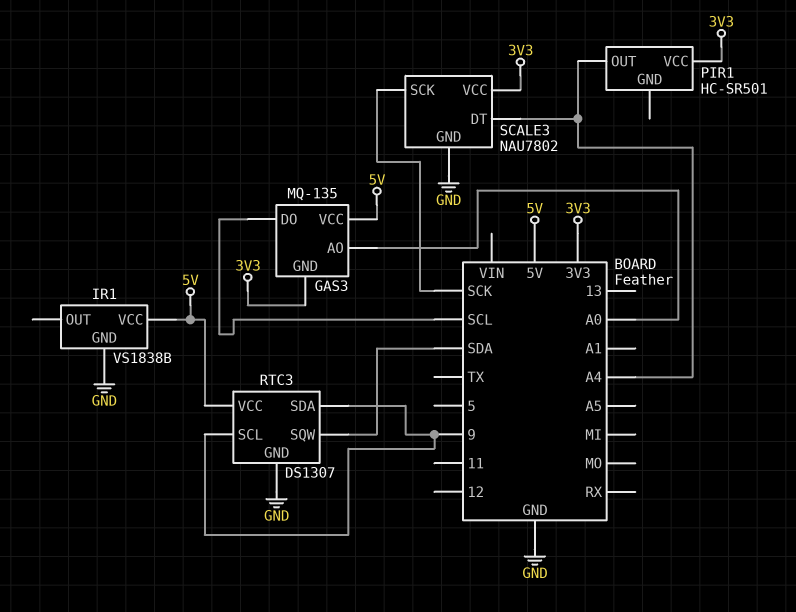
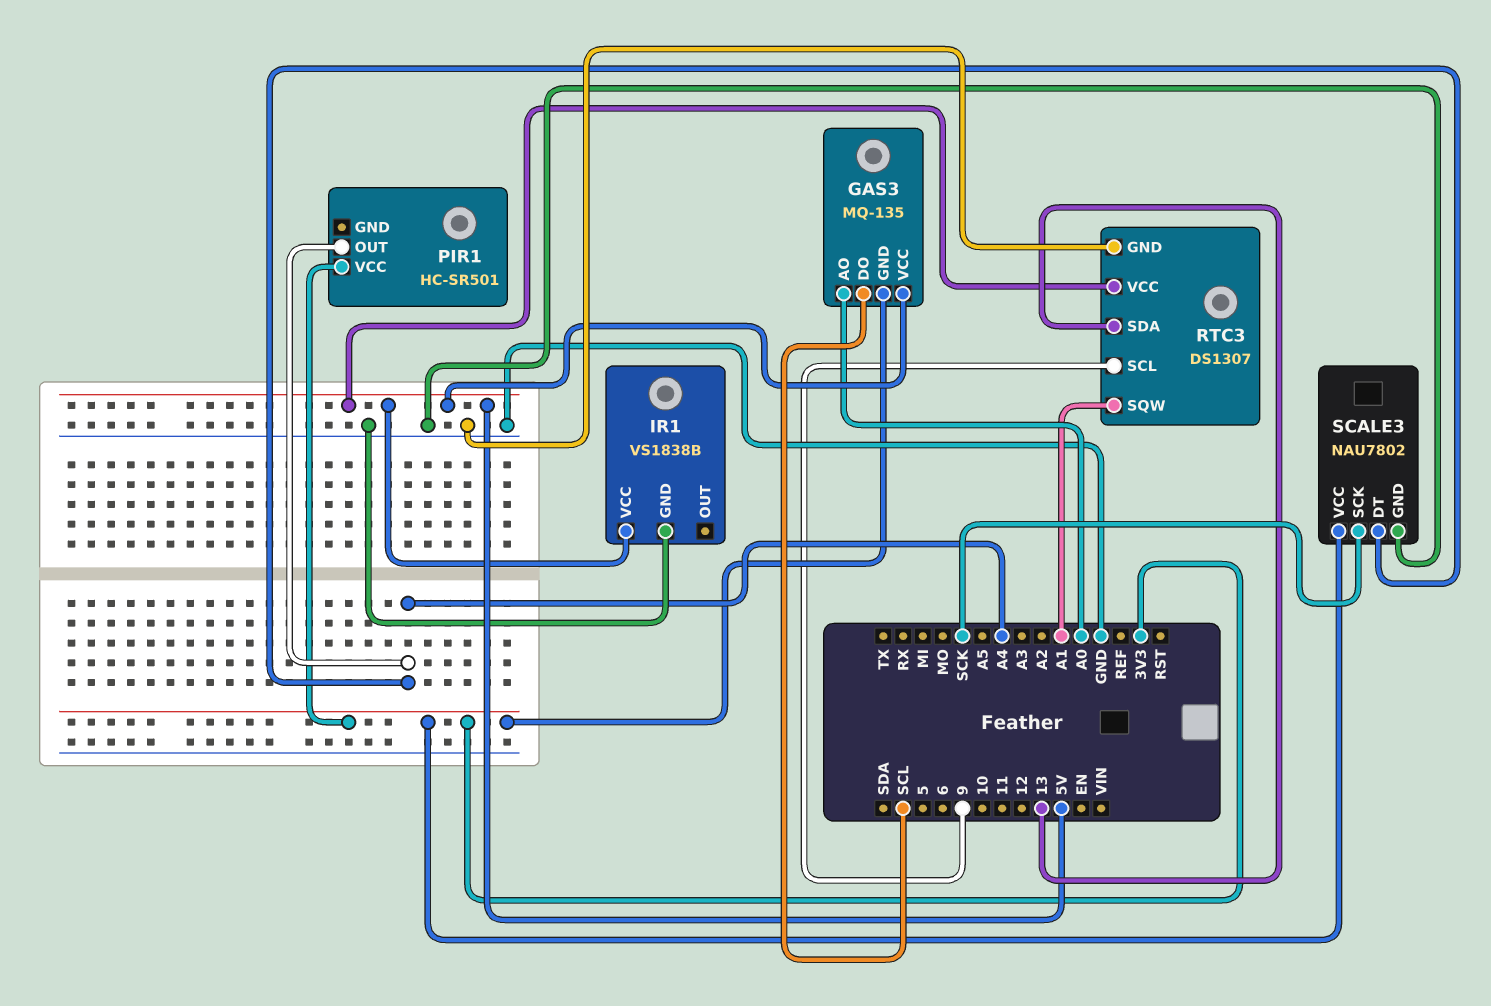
RTC3 pin SDA: 9 -> 13
RTC3 pin SQW: SDA -> A1

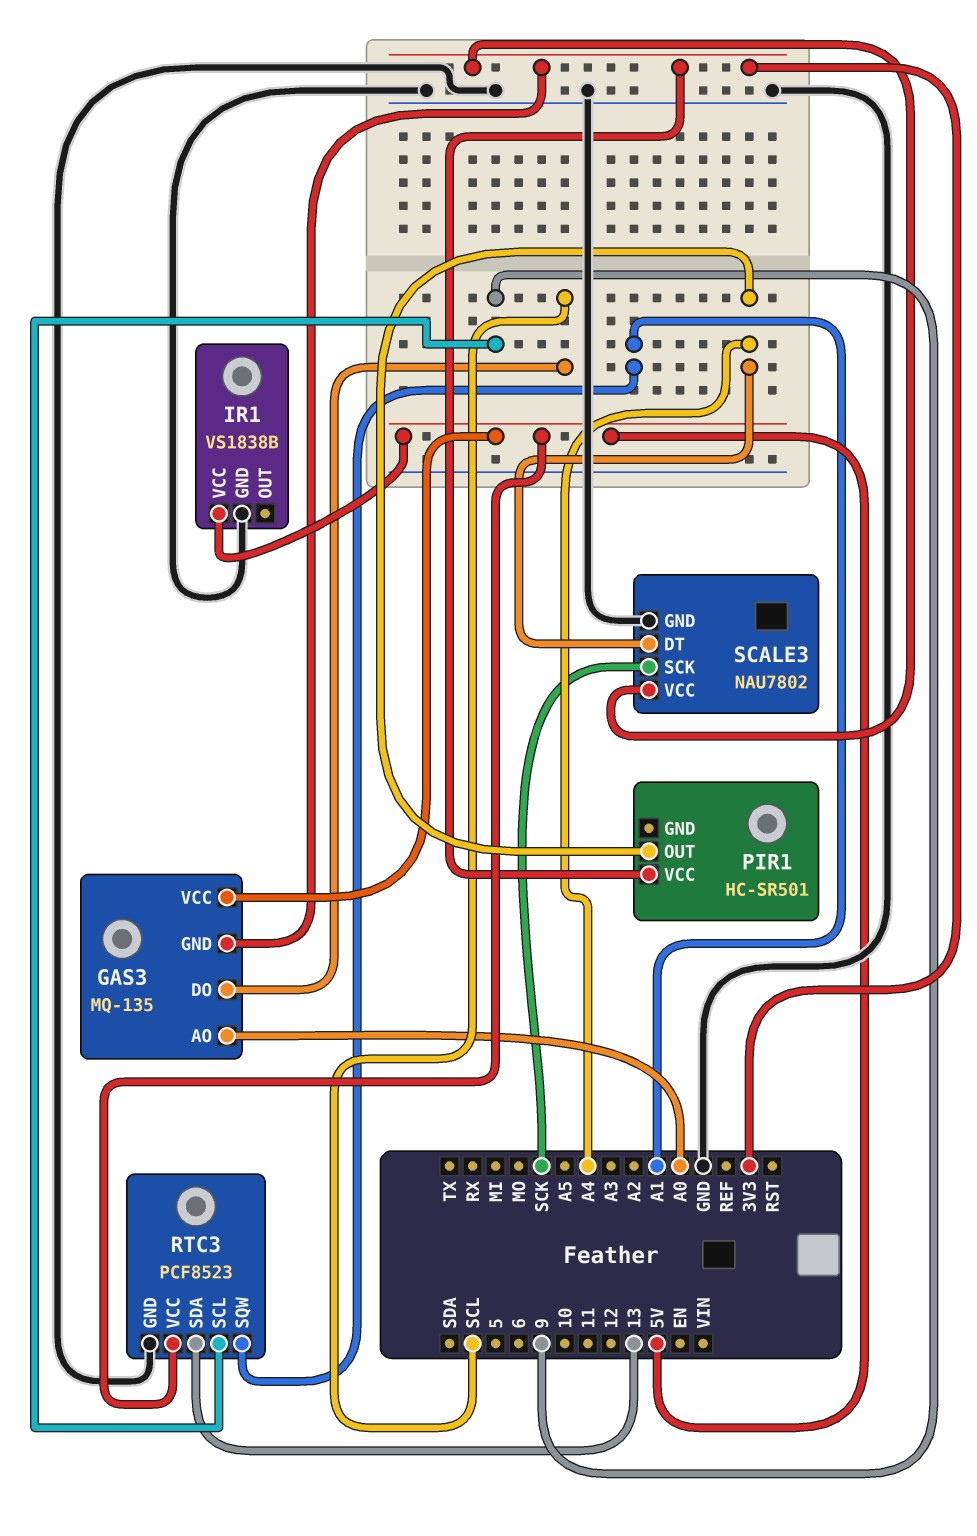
RTC3: DS1307 -> PCF8523

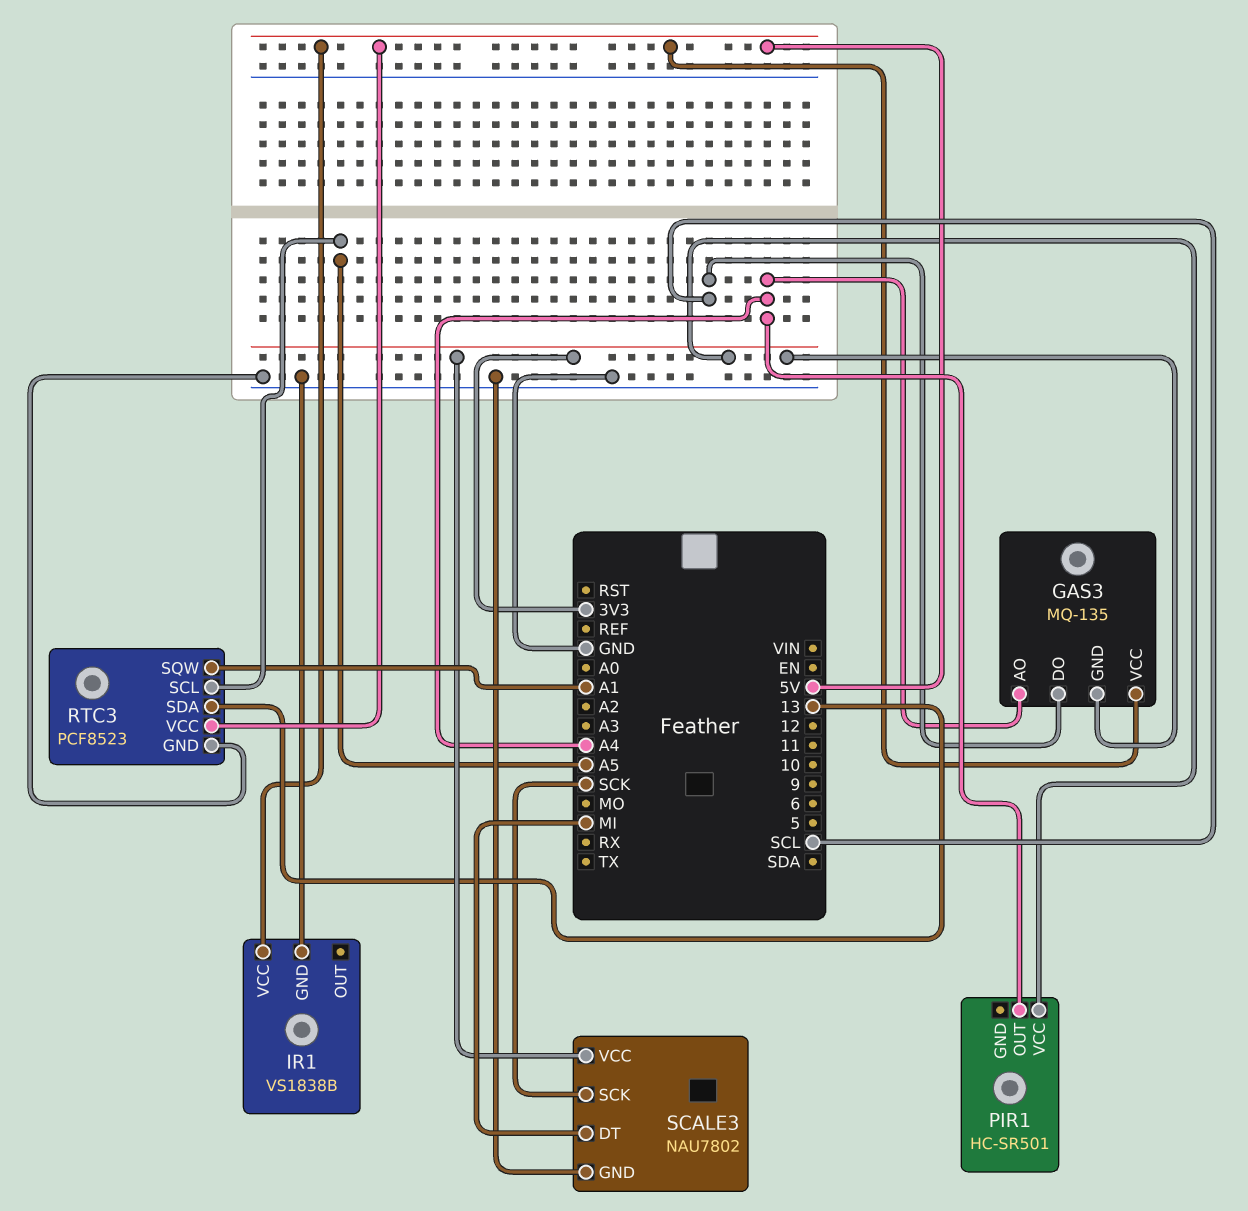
GAS3 pin AO: A0 -> A4
RTC3 pin SCL: 9 -> A5
SCALE3 pin DT: A4 -> MI

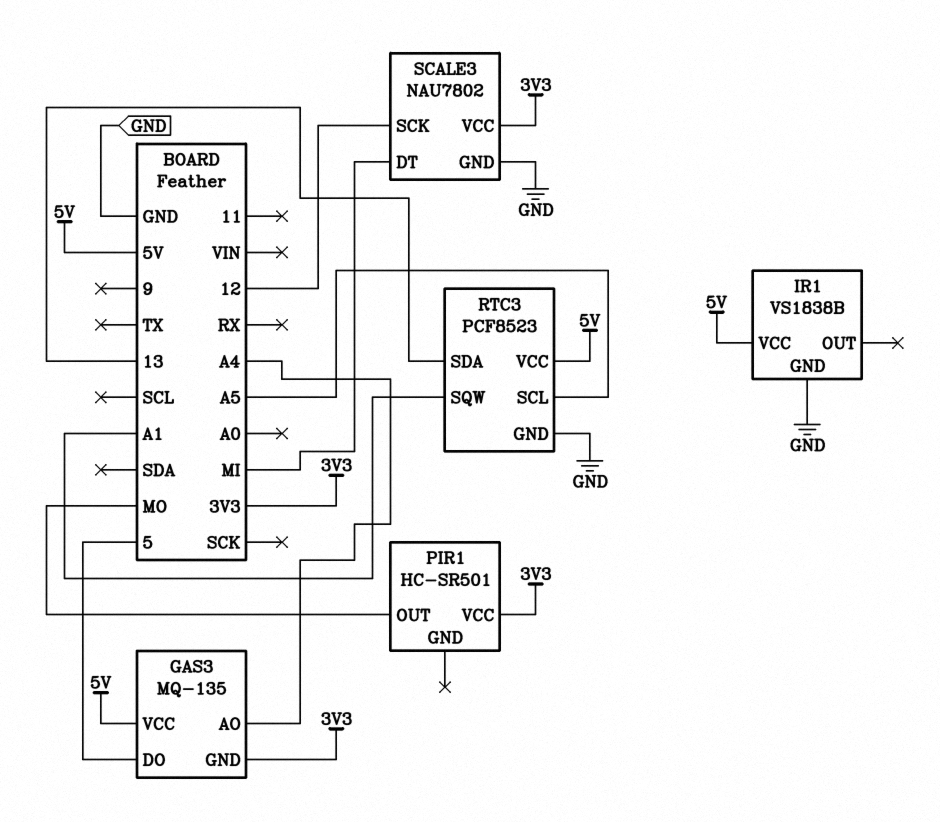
GAS3 pin DO: SCL -> 5
PIR1 pin OUT: A4 -> MO
SCALE3 pin SCK: SCK -> 12

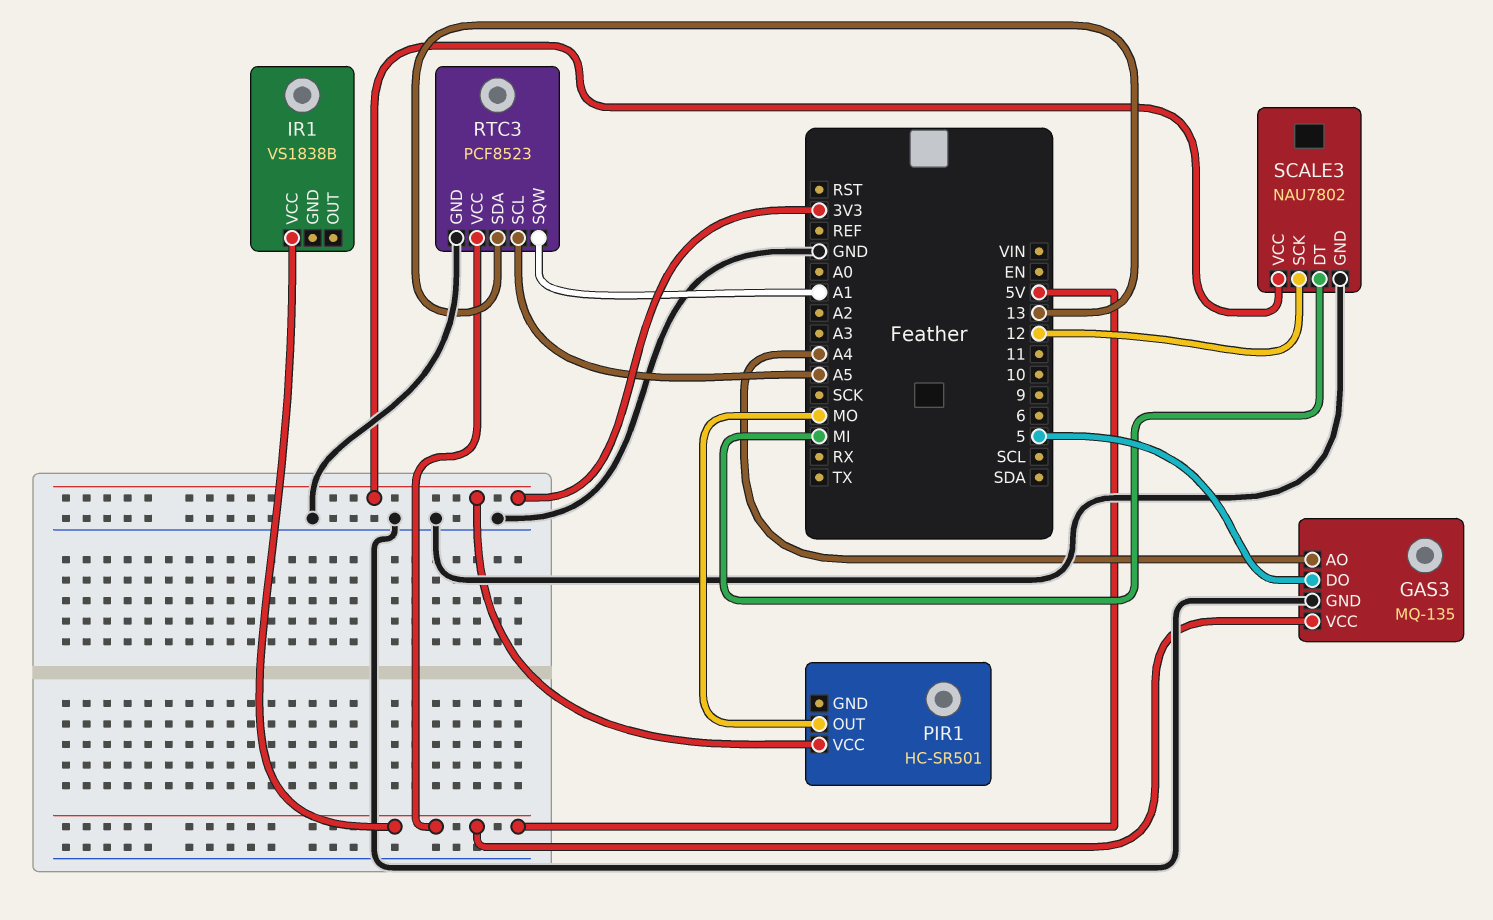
GAS3 pin GND: 3V3 -> GND
IR1 pin GND: GND -> none

